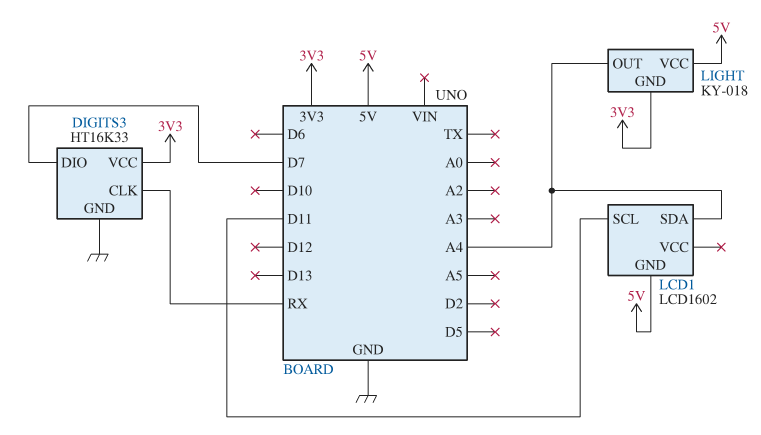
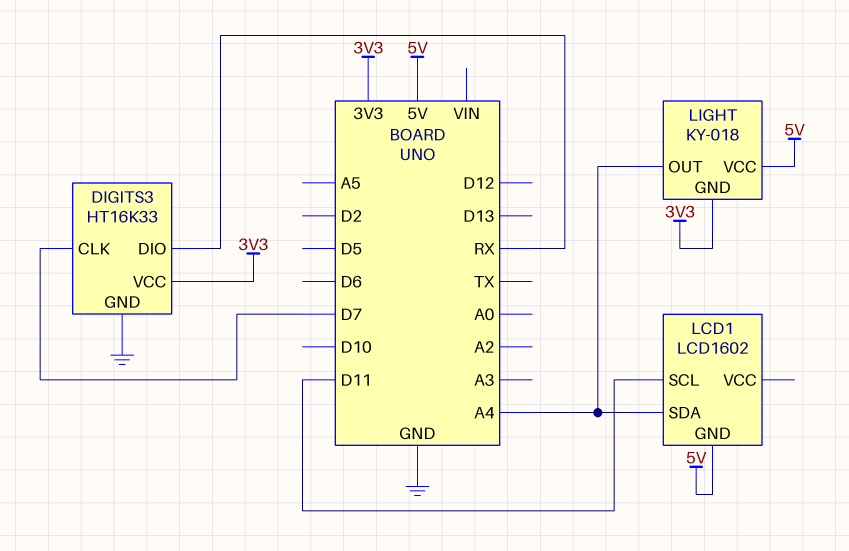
DIGITS3 pin CLK: RX -> D7
DIGITS3 pin DIO: D7 -> RX

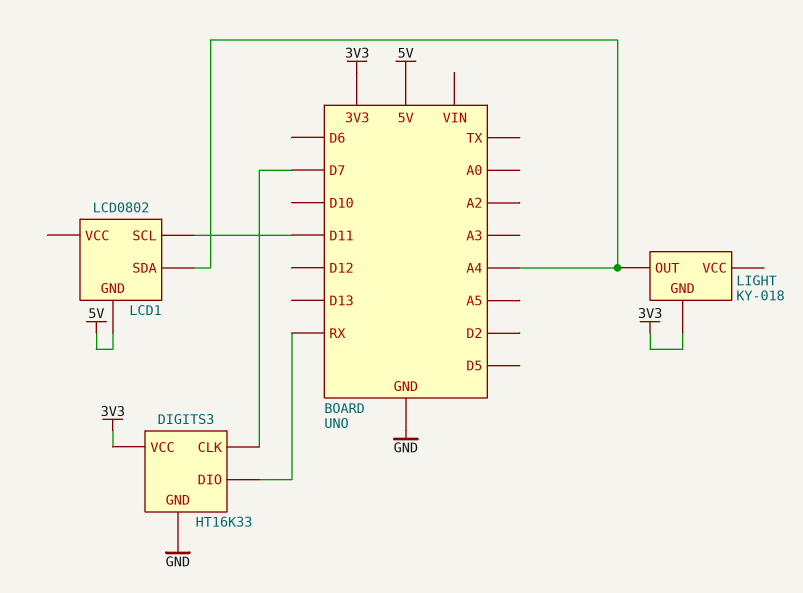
LCD1: LCD1602 -> LCD0802
LIGHT pin VCC: 5V -> none

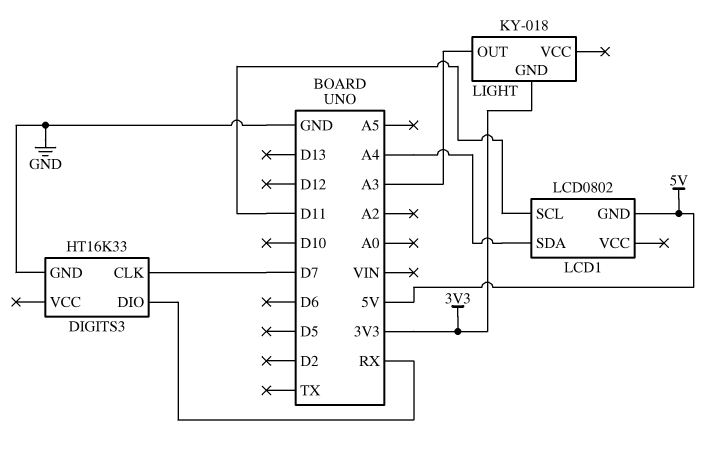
DIGITS3 pin VCC: 3V3 -> none
LIGHT pin OUT: A4 -> A3

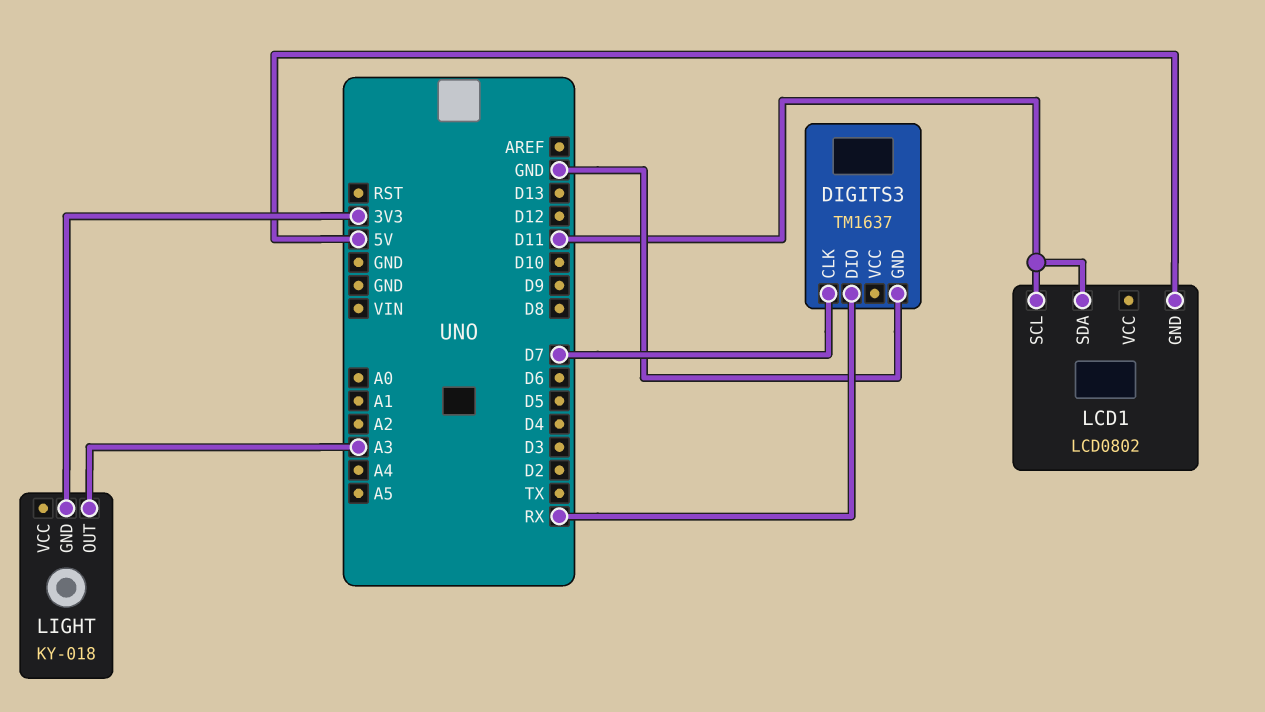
DIGITS3: HT16K33 -> TM1637
LCD1 pin SDA: A4 -> D11

